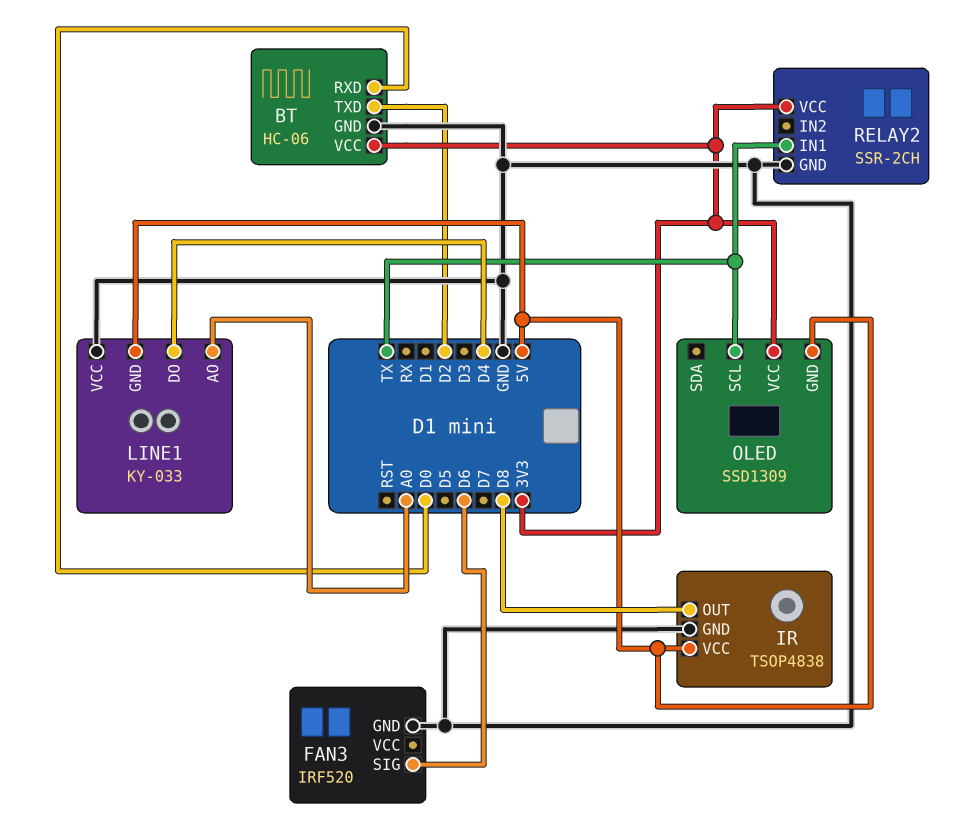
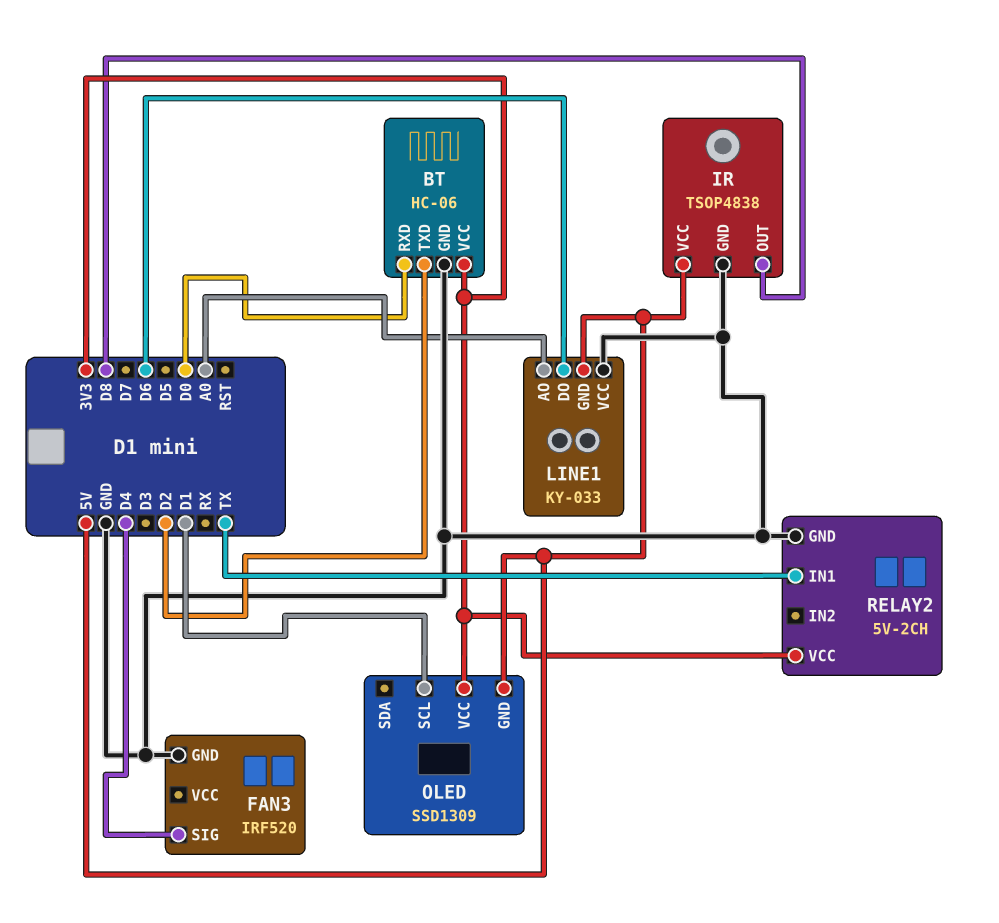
FAN3 pin SIG: D6 -> D4
LINE1 pin DO: D4 -> D6
OLED pin SCL: TX -> D1
RELAY2: SSR-2CH -> 5V-2CH

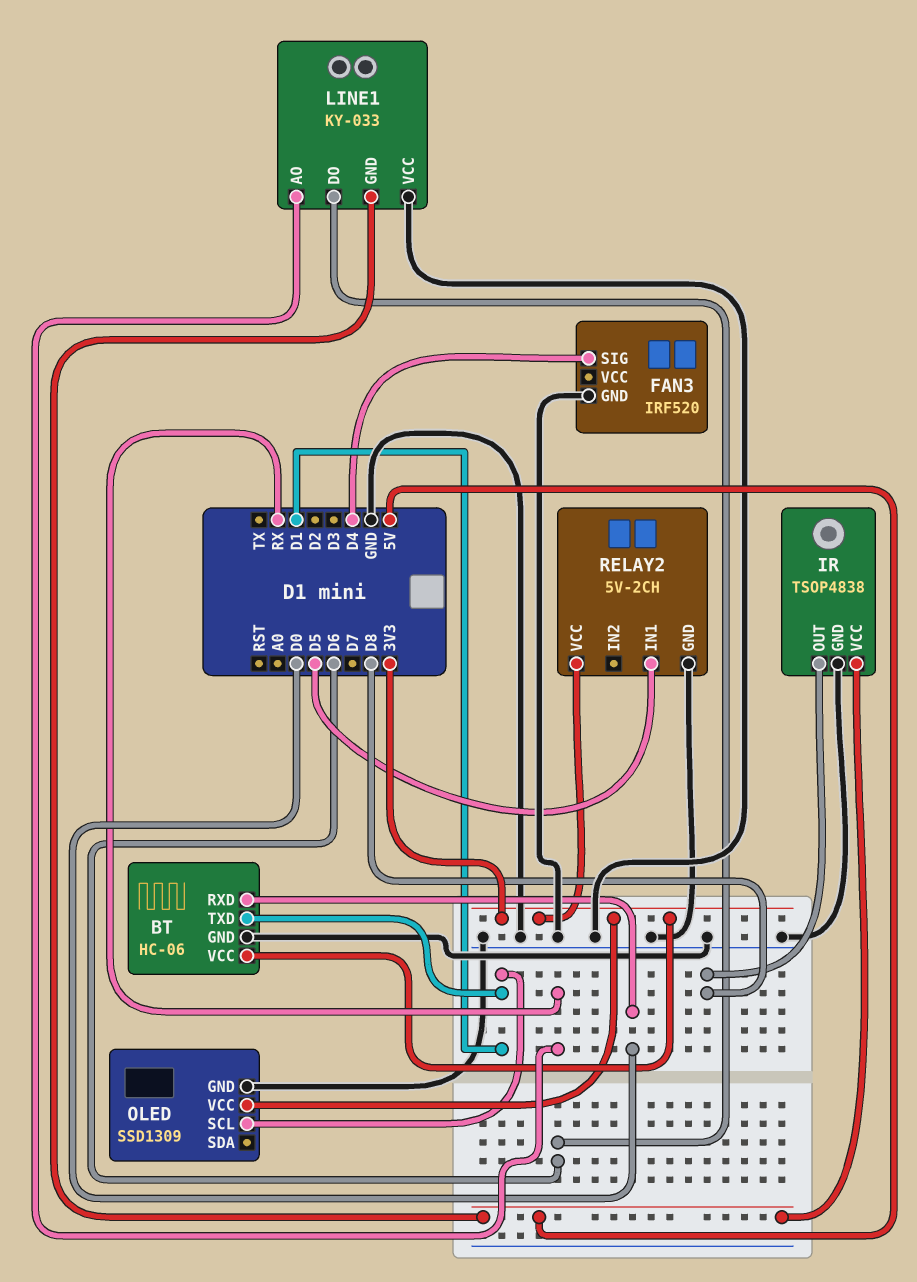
BT pin TXD: D2 -> D1
LINE1 pin AO: A0 -> RX
OLED pin GND: 5V -> GND
RELAY2 pin IN1: TX -> D5

